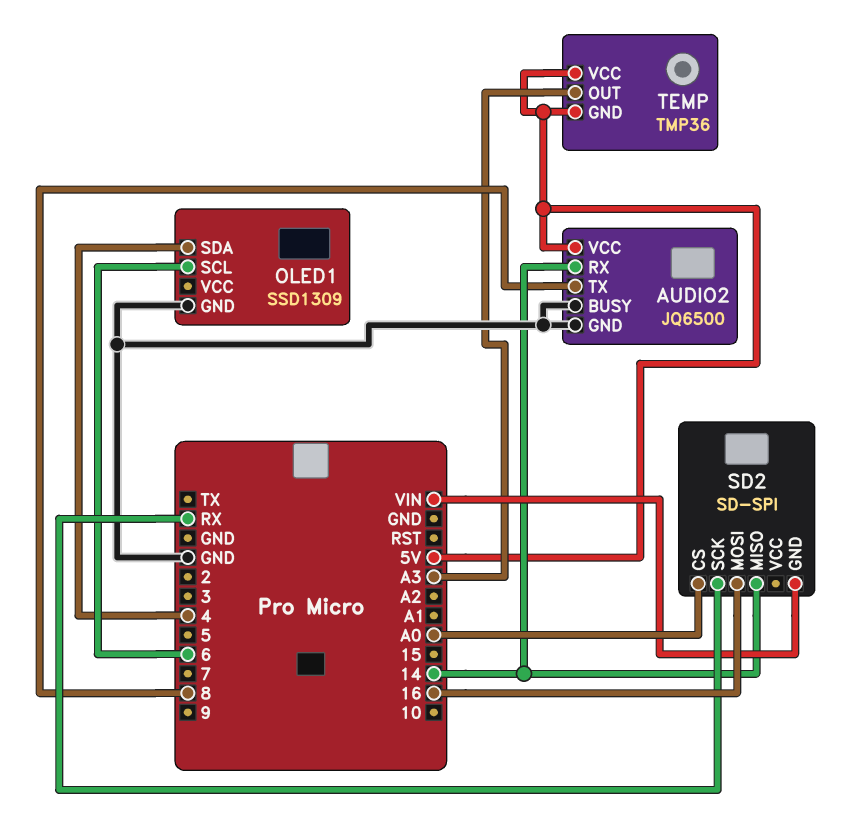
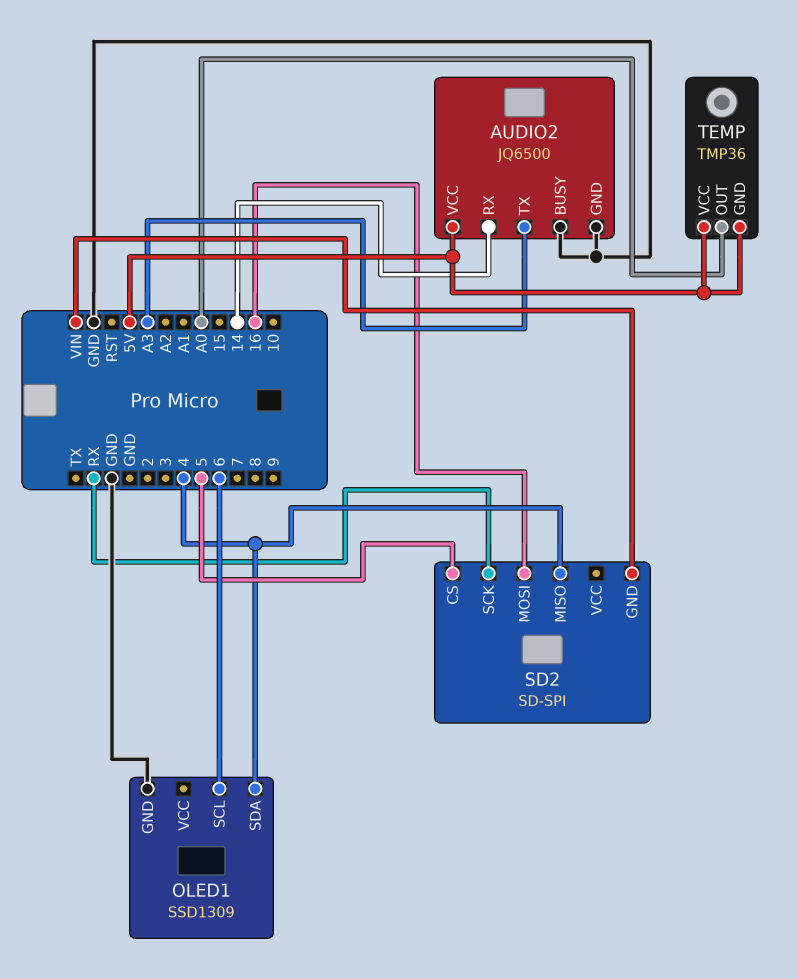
AUDIO2 pin TX: 8 -> A3
SD2 pin CS: A0 -> 5
SD2 pin MISO: 14 -> 4
TEMP pin OUT: A3 -> A0

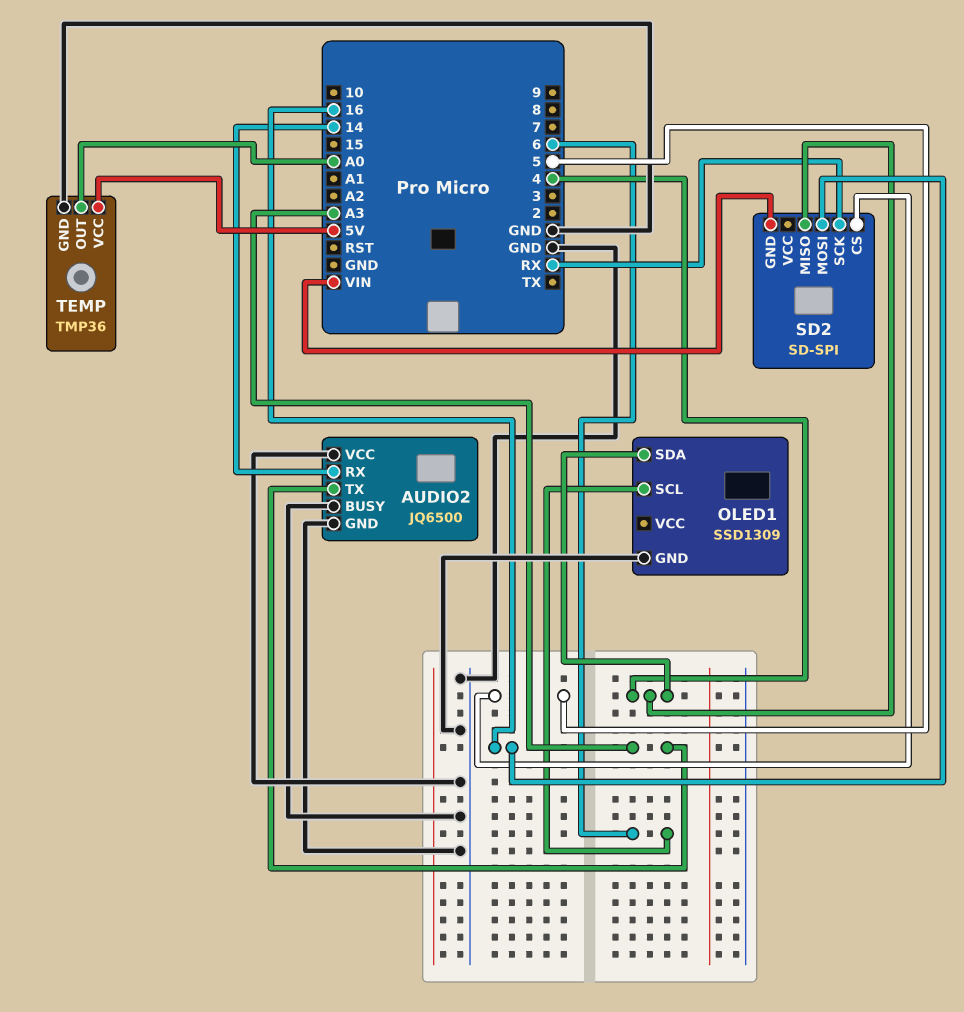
AUDIO2 pin VCC: 5V -> GND
TEMP pin GND: 5V -> GND

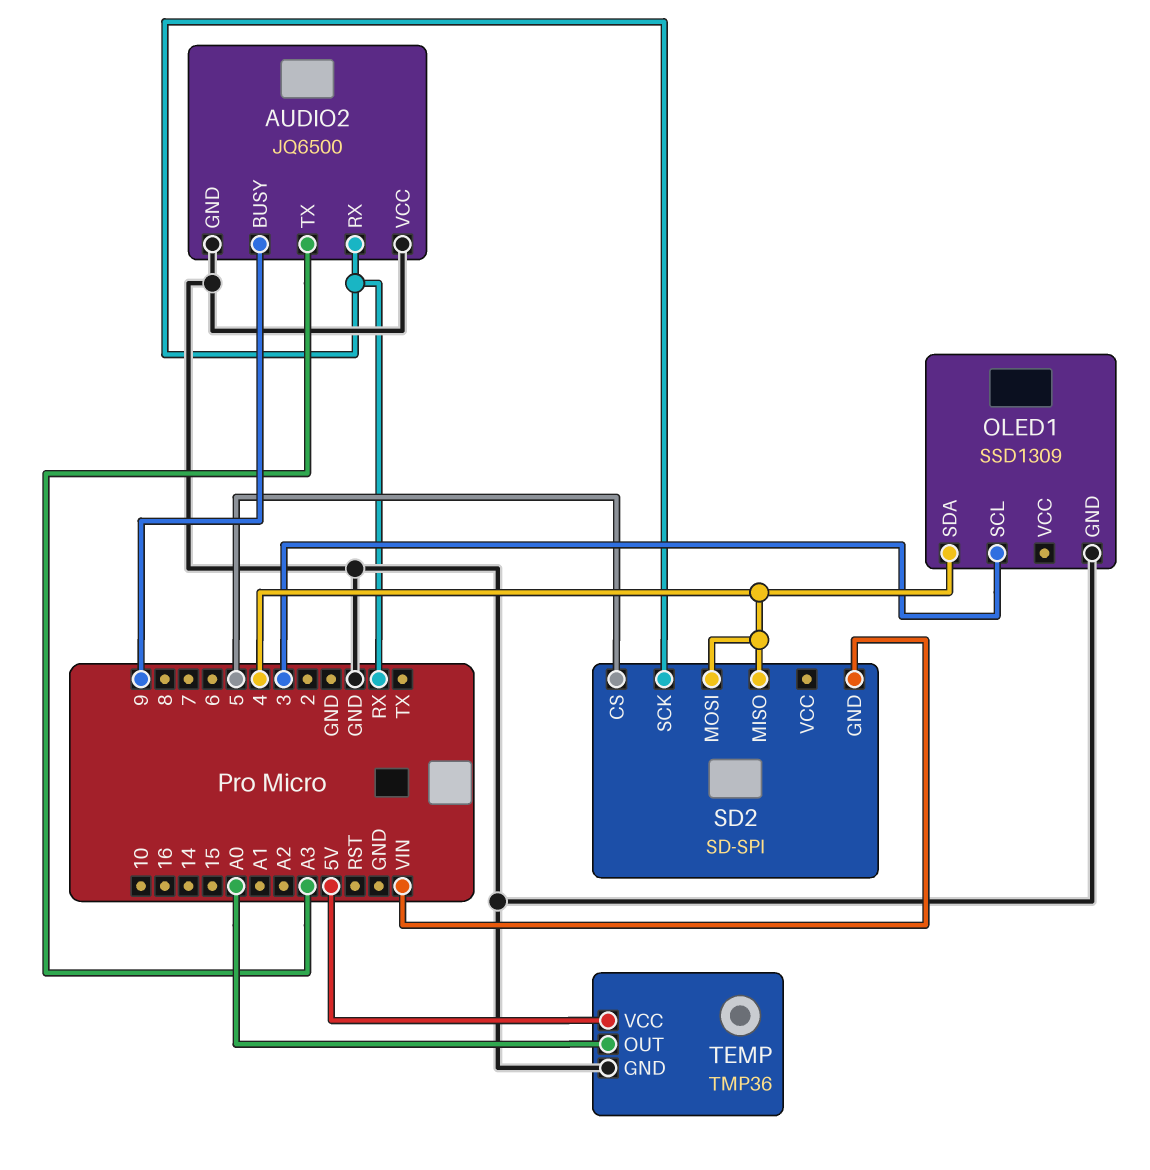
AUDIO2 pin BUSY: GND -> 9
AUDIO2 pin RX: 14 -> RX
OLED1 pin SCL: 6 -> 3
SD2 pin MOSI: 16 -> 4

